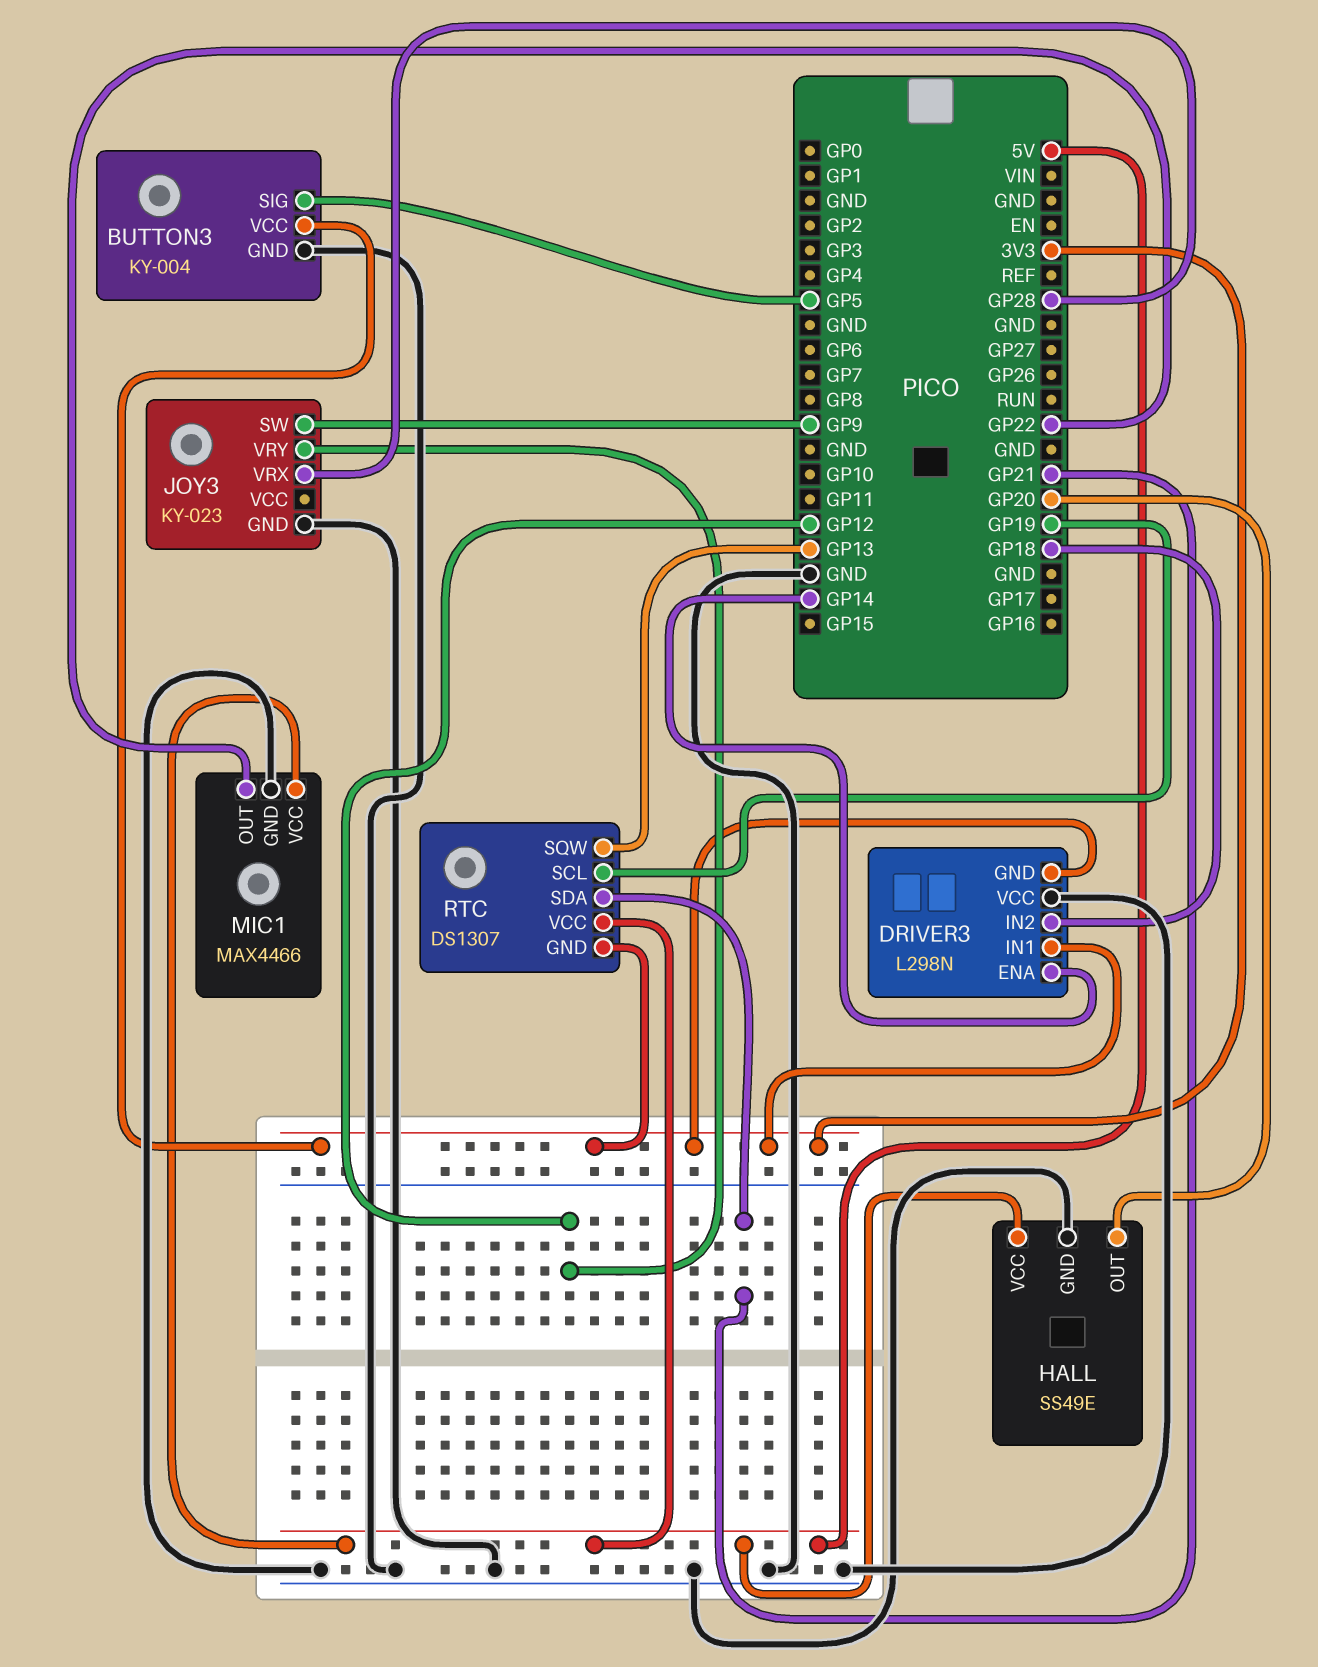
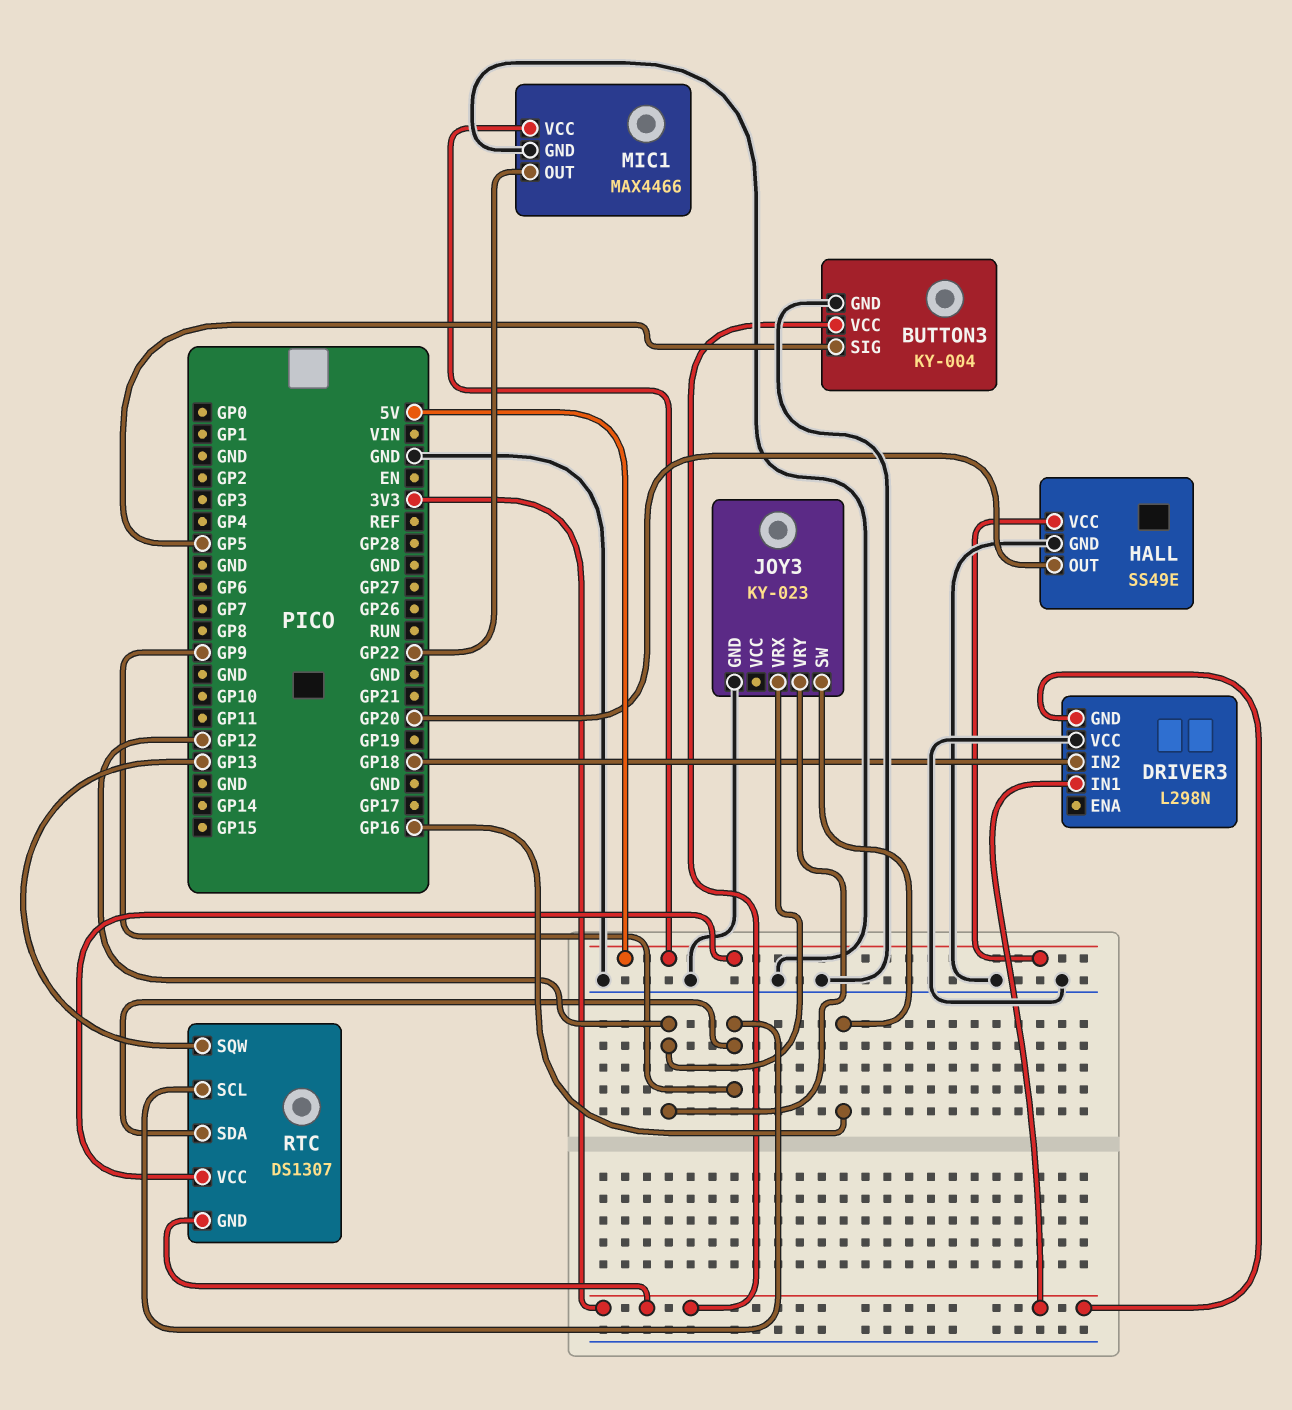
DRIVER3 pin ENA: GP14 -> none
JOY3 pin SW: GP9 -> GP16
JOY3 pin VRX: GP28 -> GP12
RTC pin SCL: GP19 -> GP9
RTC pin SDA: GP21 -> GP9

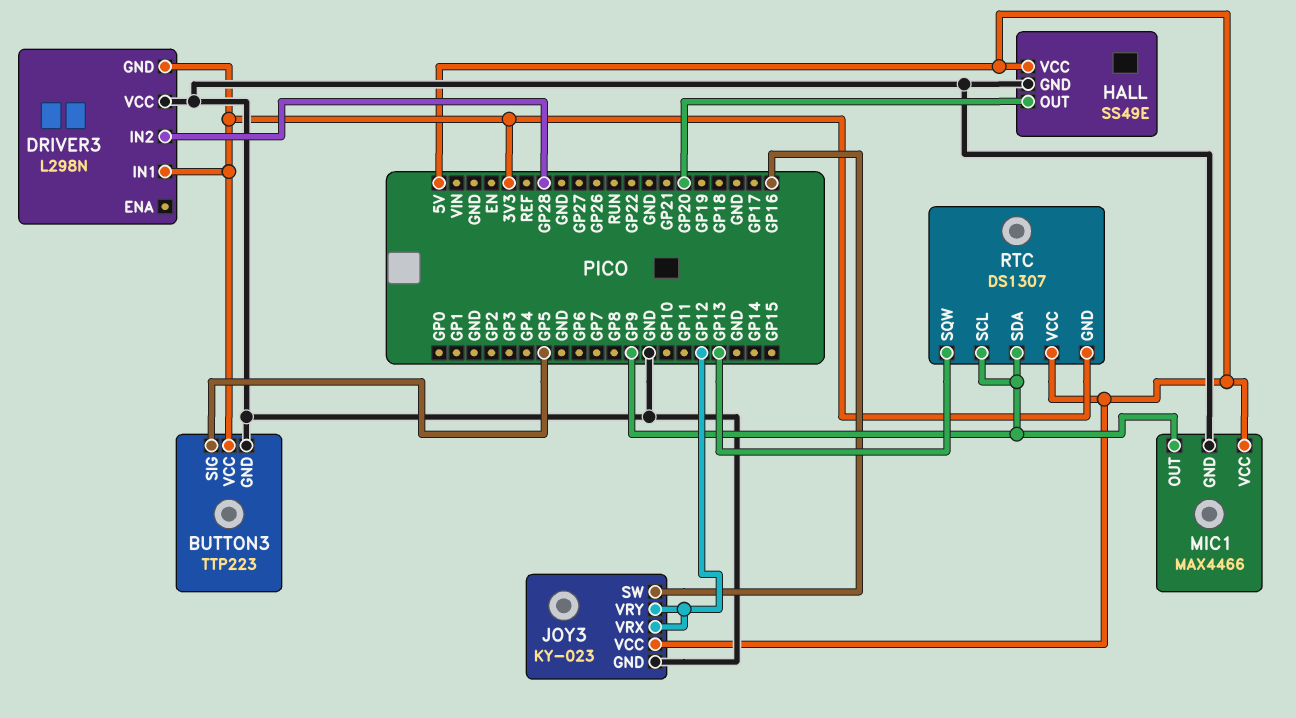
BUTTON3: KY-004 -> TTP223
DRIVER3 pin IN2: GP18 -> GP28
JOY3 pin VCC: none -> 5V
MIC1 pin OUT: GP22 -> GP9

